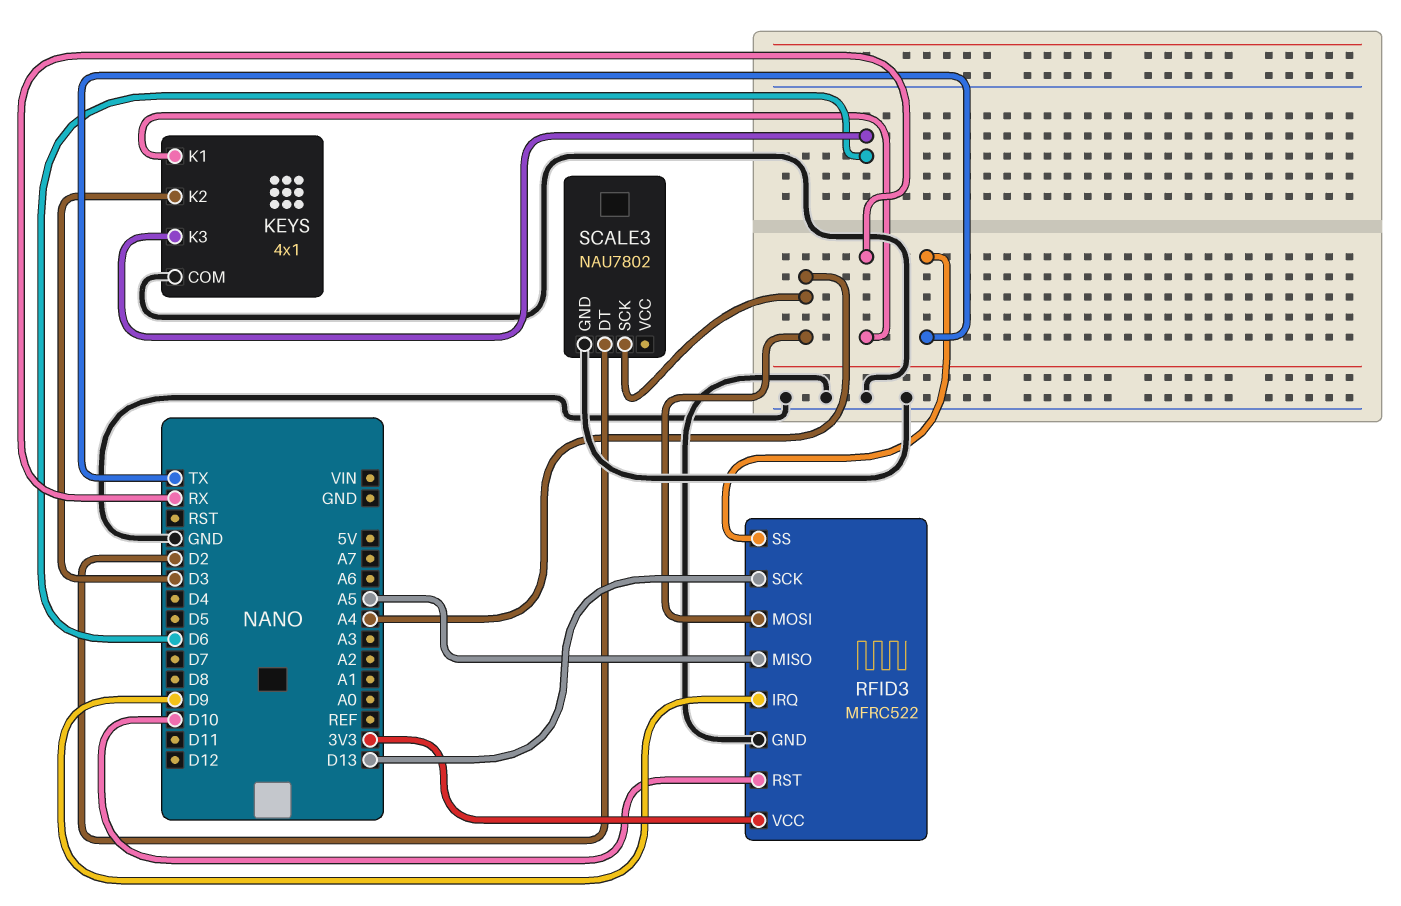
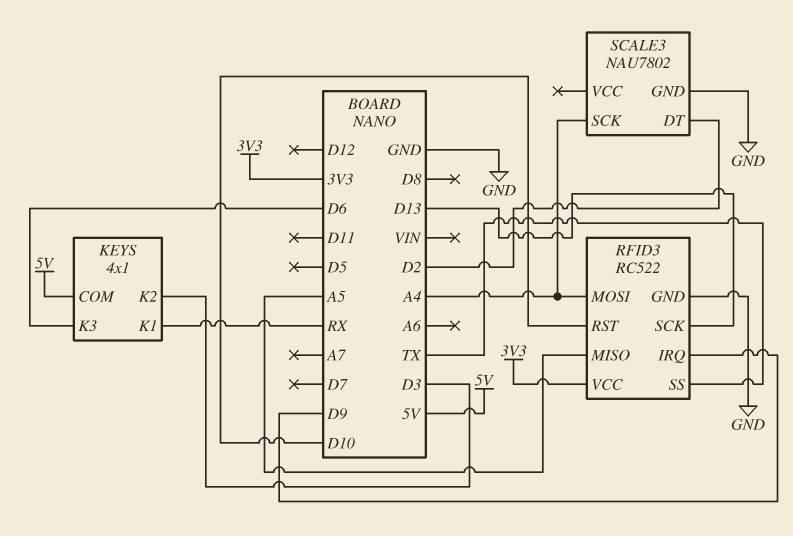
KEYS pin COM: GND -> 5V
RFID3: MFRC522 -> RC522

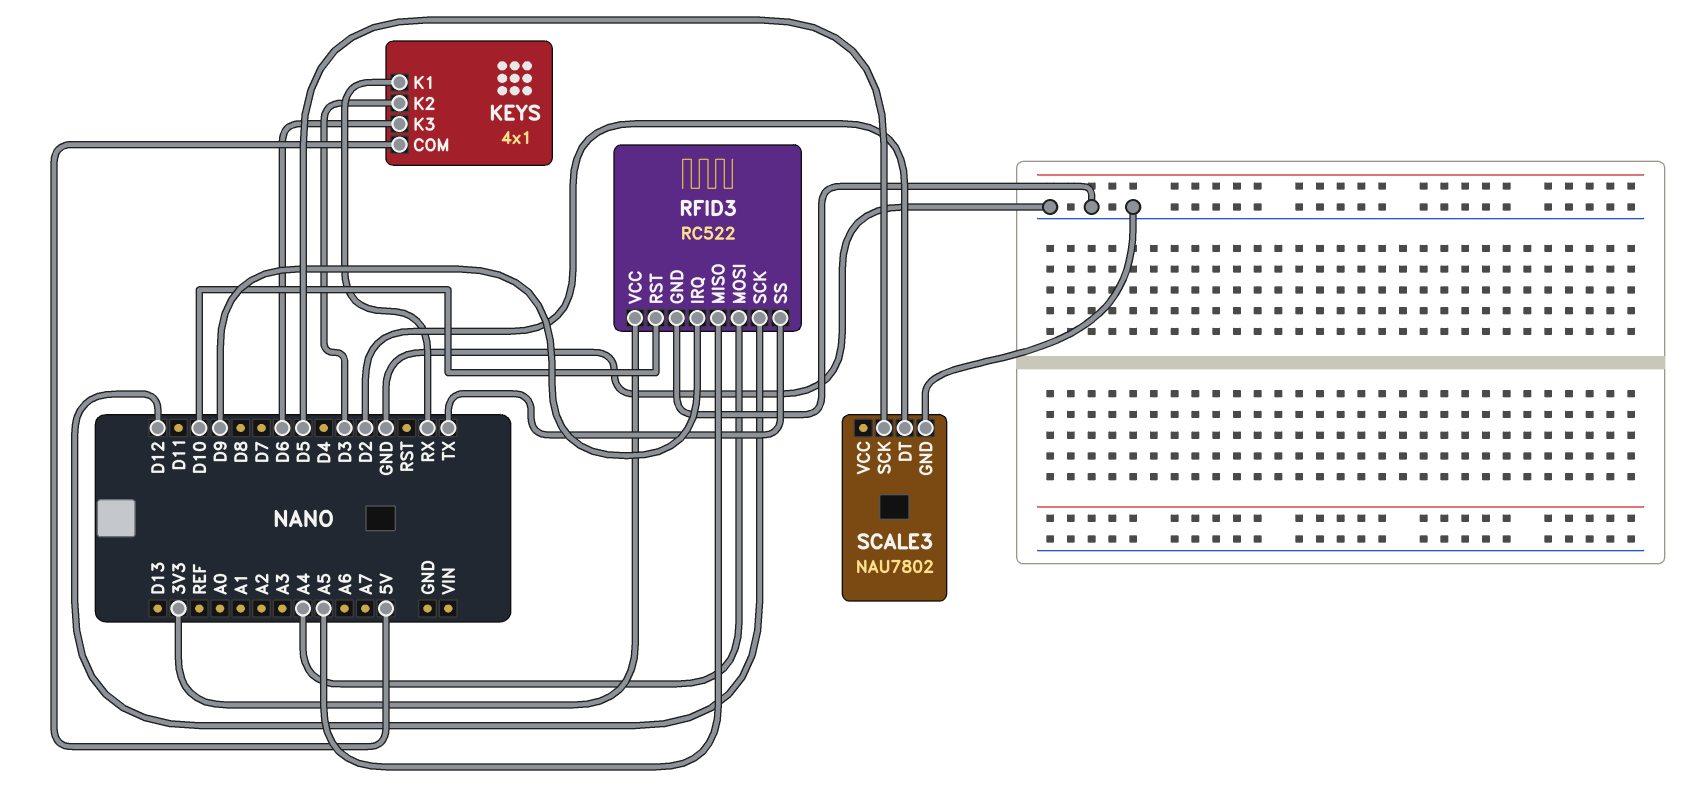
RFID3 pin SCK: D13 -> D12
SCALE3 pin SCK: A4 -> D5

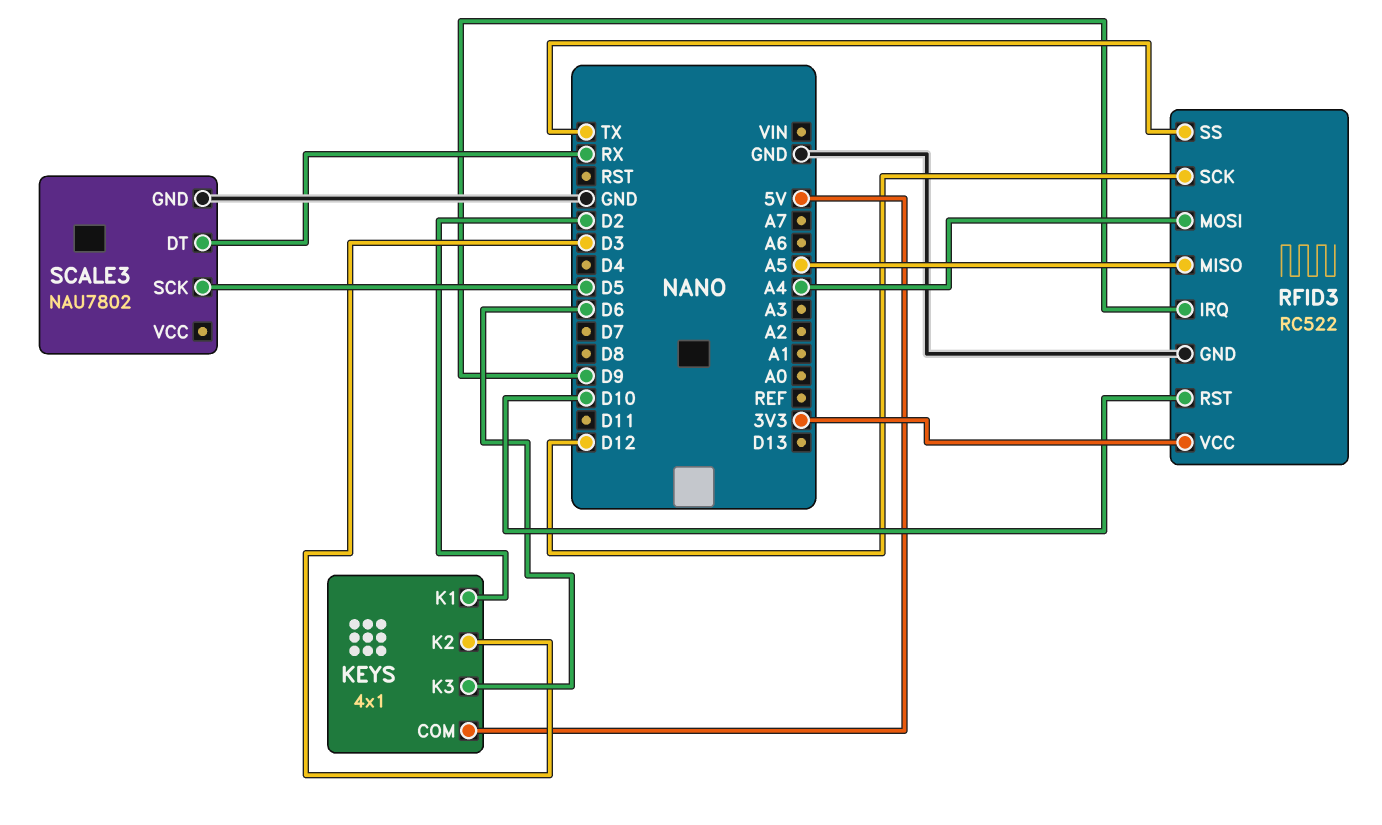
KEYS pin K1: RX -> D2
SCALE3 pin DT: D2 -> RX

